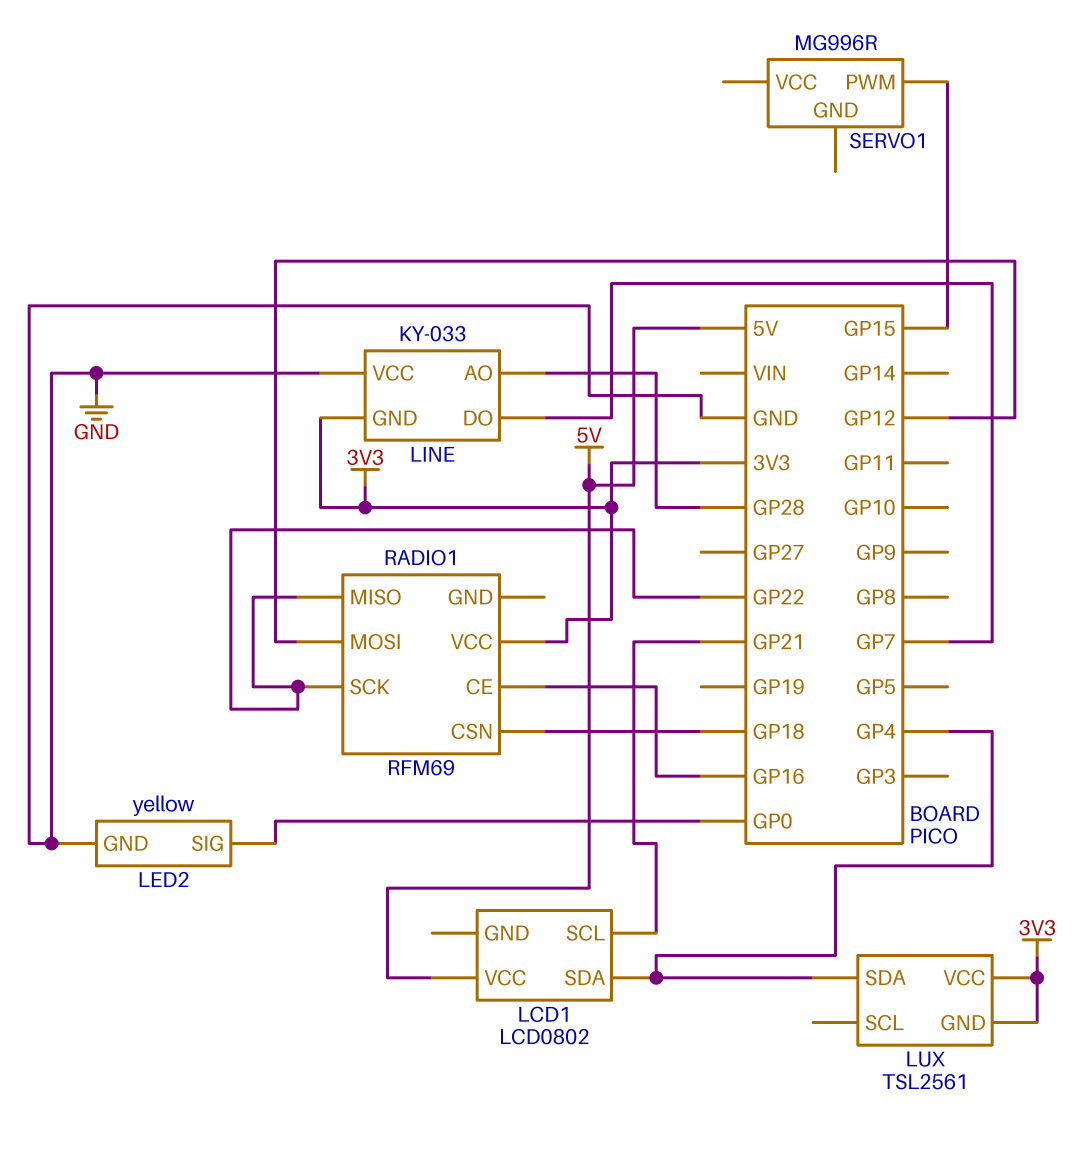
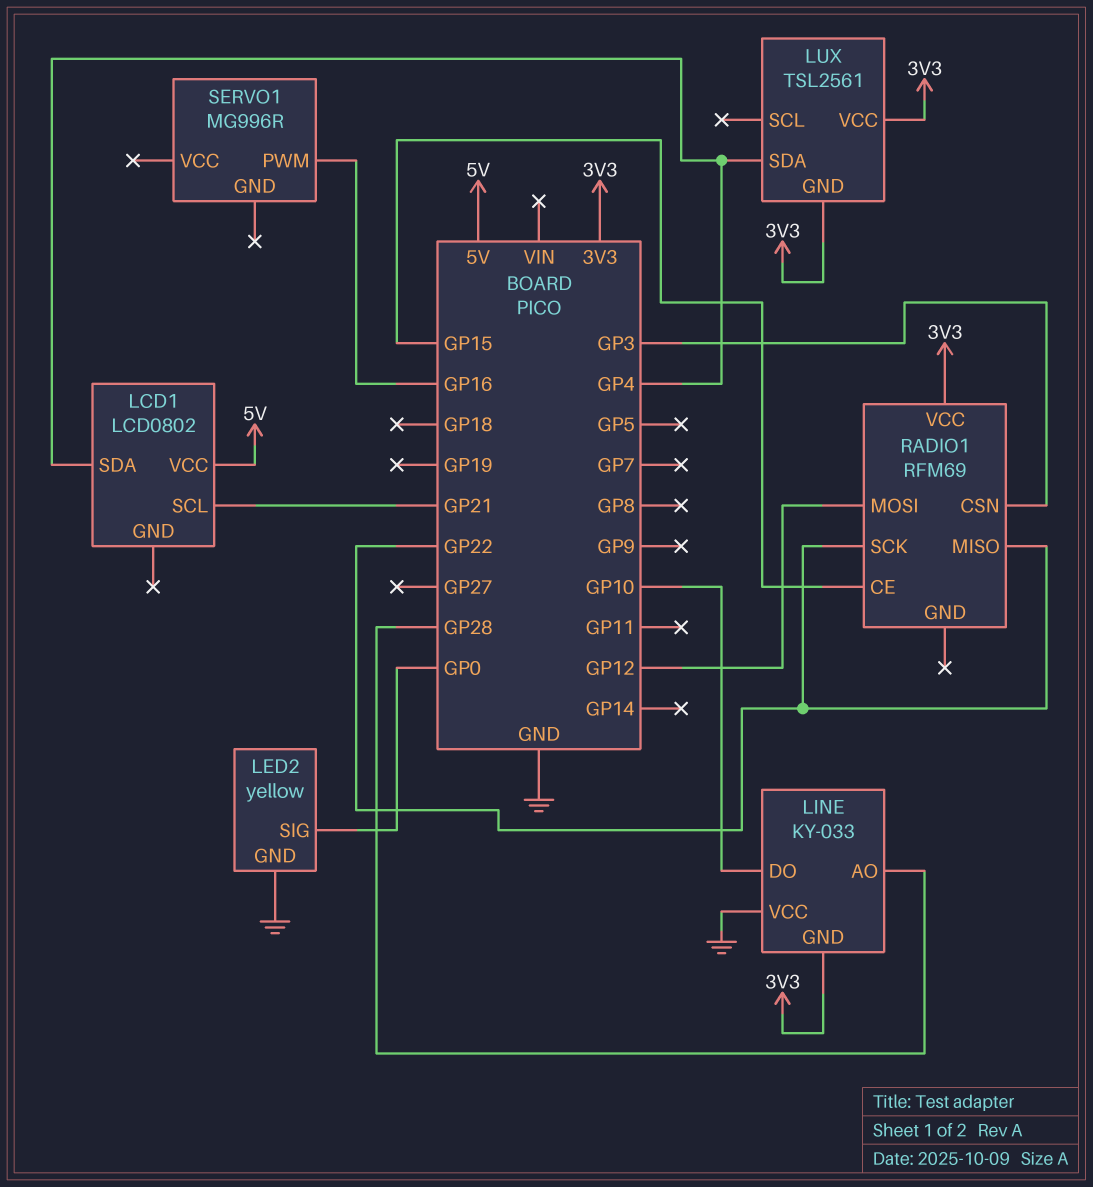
LINE pin DO: GP7 -> GP10
RADIO1 pin CE: GP16 -> GP15
RADIO1 pin CSN: GP18 -> GP3
SERVO1 pin PWM: GP15 -> GP16

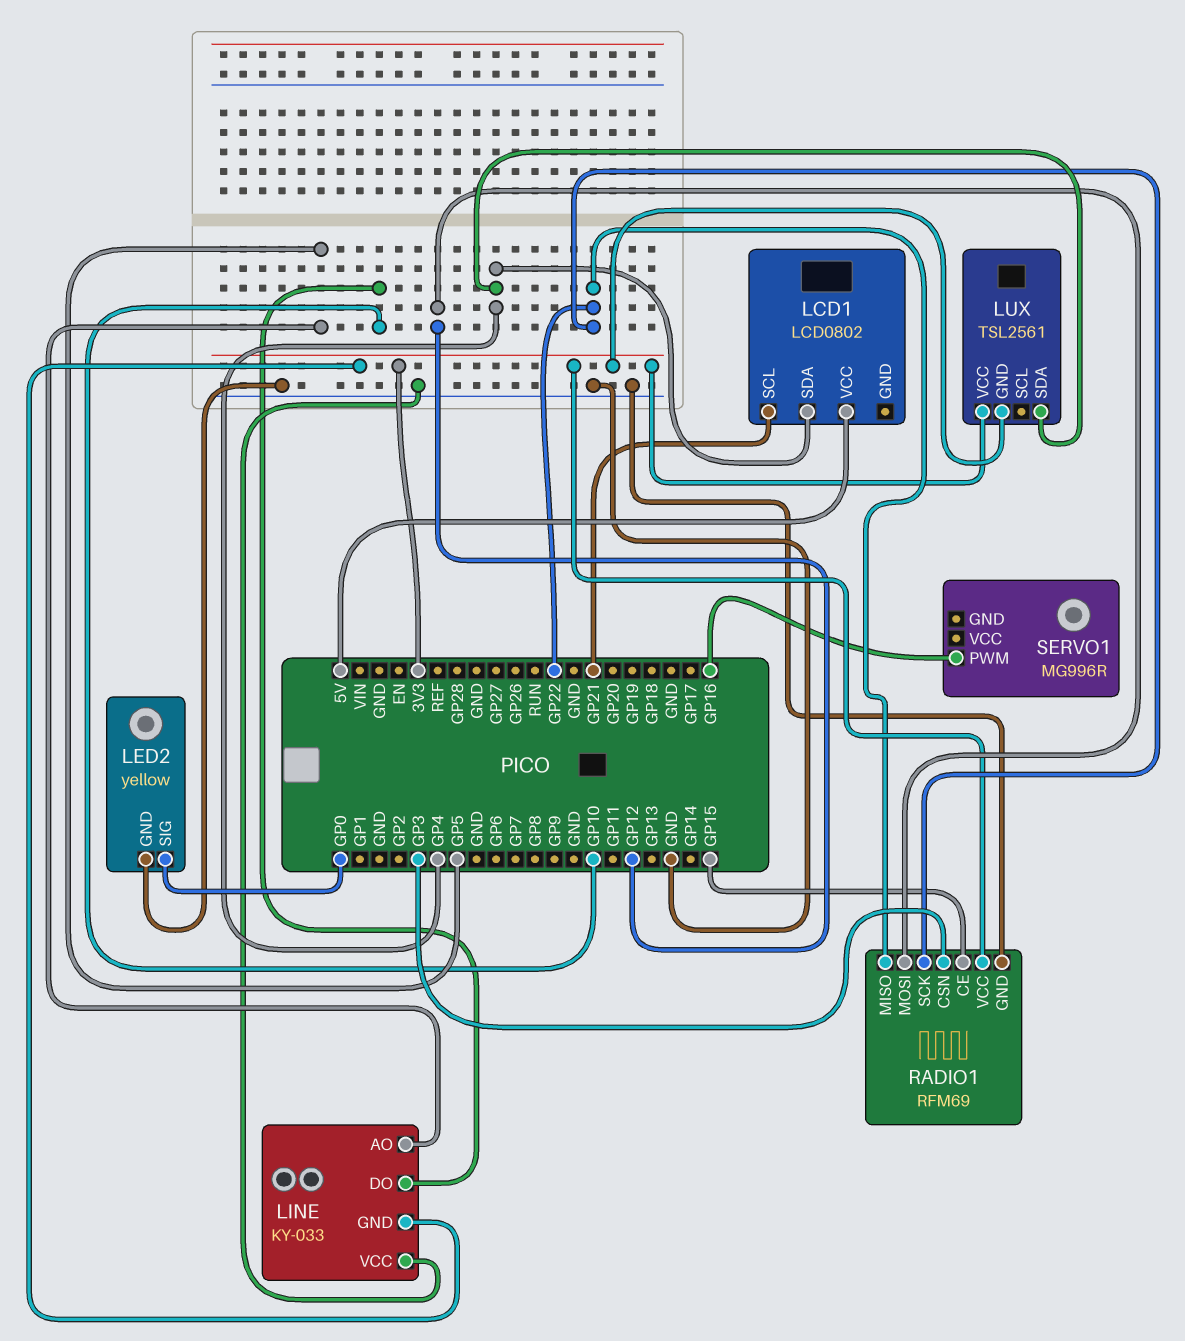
LINE pin AO: GP28 -> GP5
RADIO1 pin GND: none -> GND

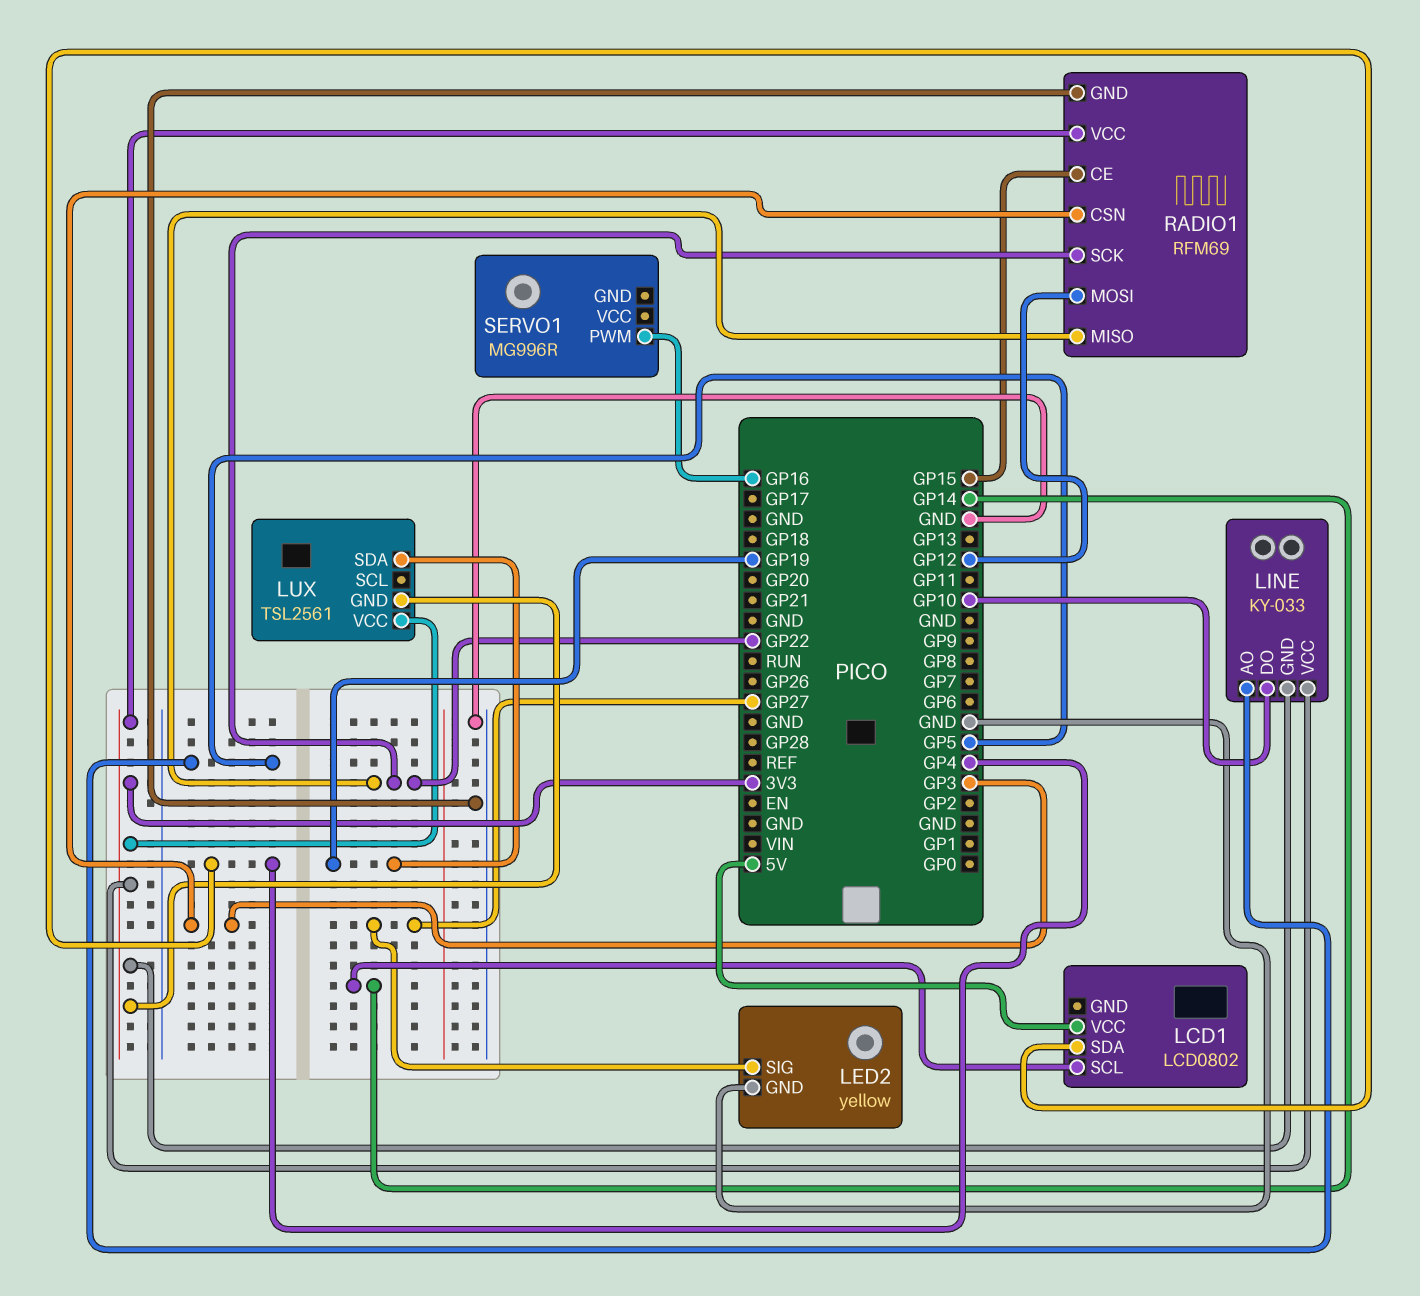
LCD1 pin SCL: GP21 -> GP14
LED2 pin SIG: GP0 -> GP27
LINE pin VCC: GND -> 3V3
LUX pin SDA: GP4 -> GP19

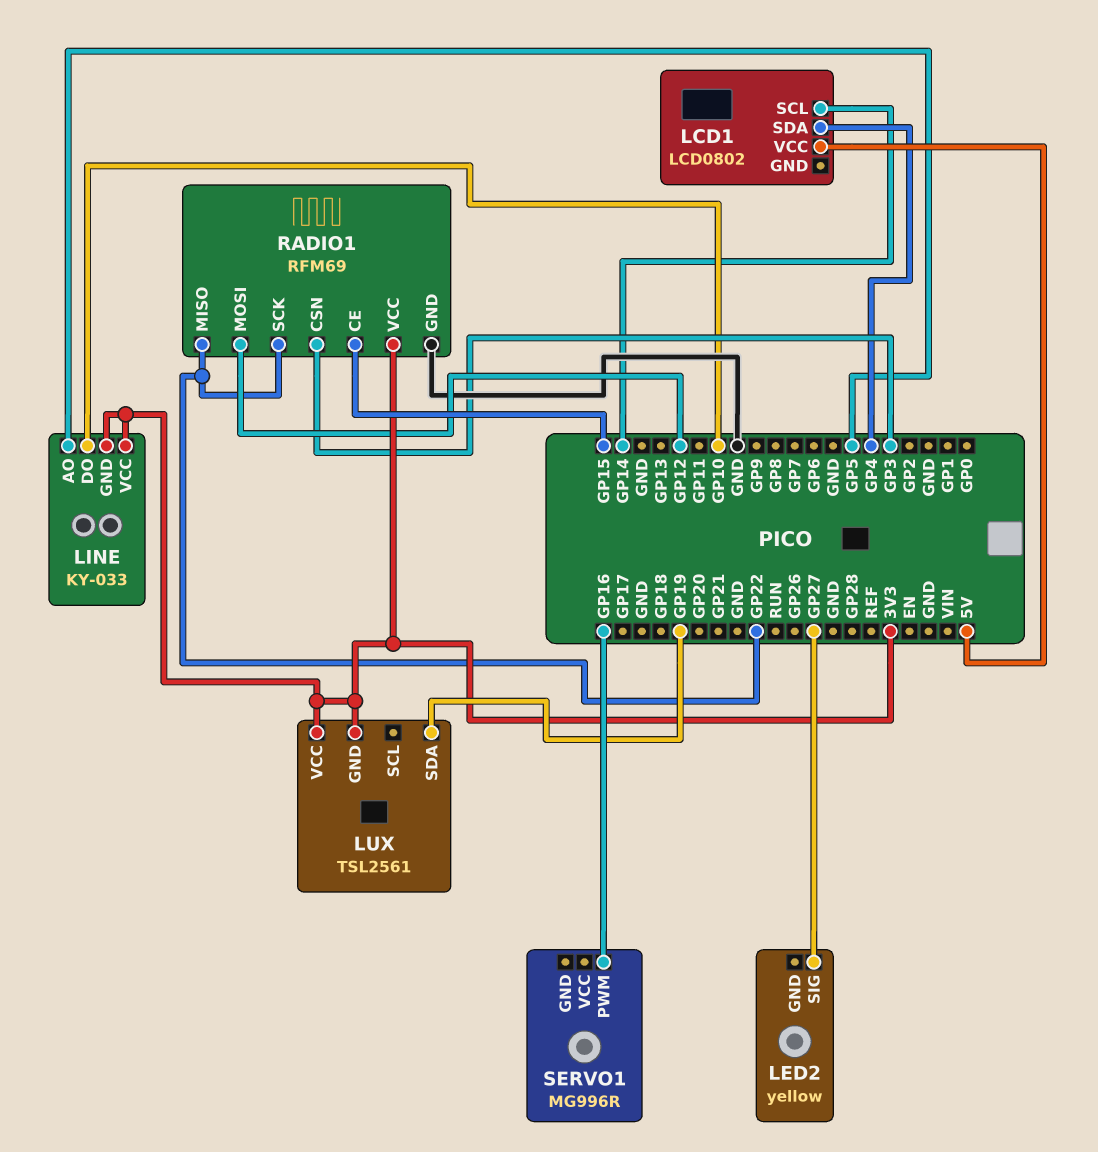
LED2 pin GND: GND -> none

